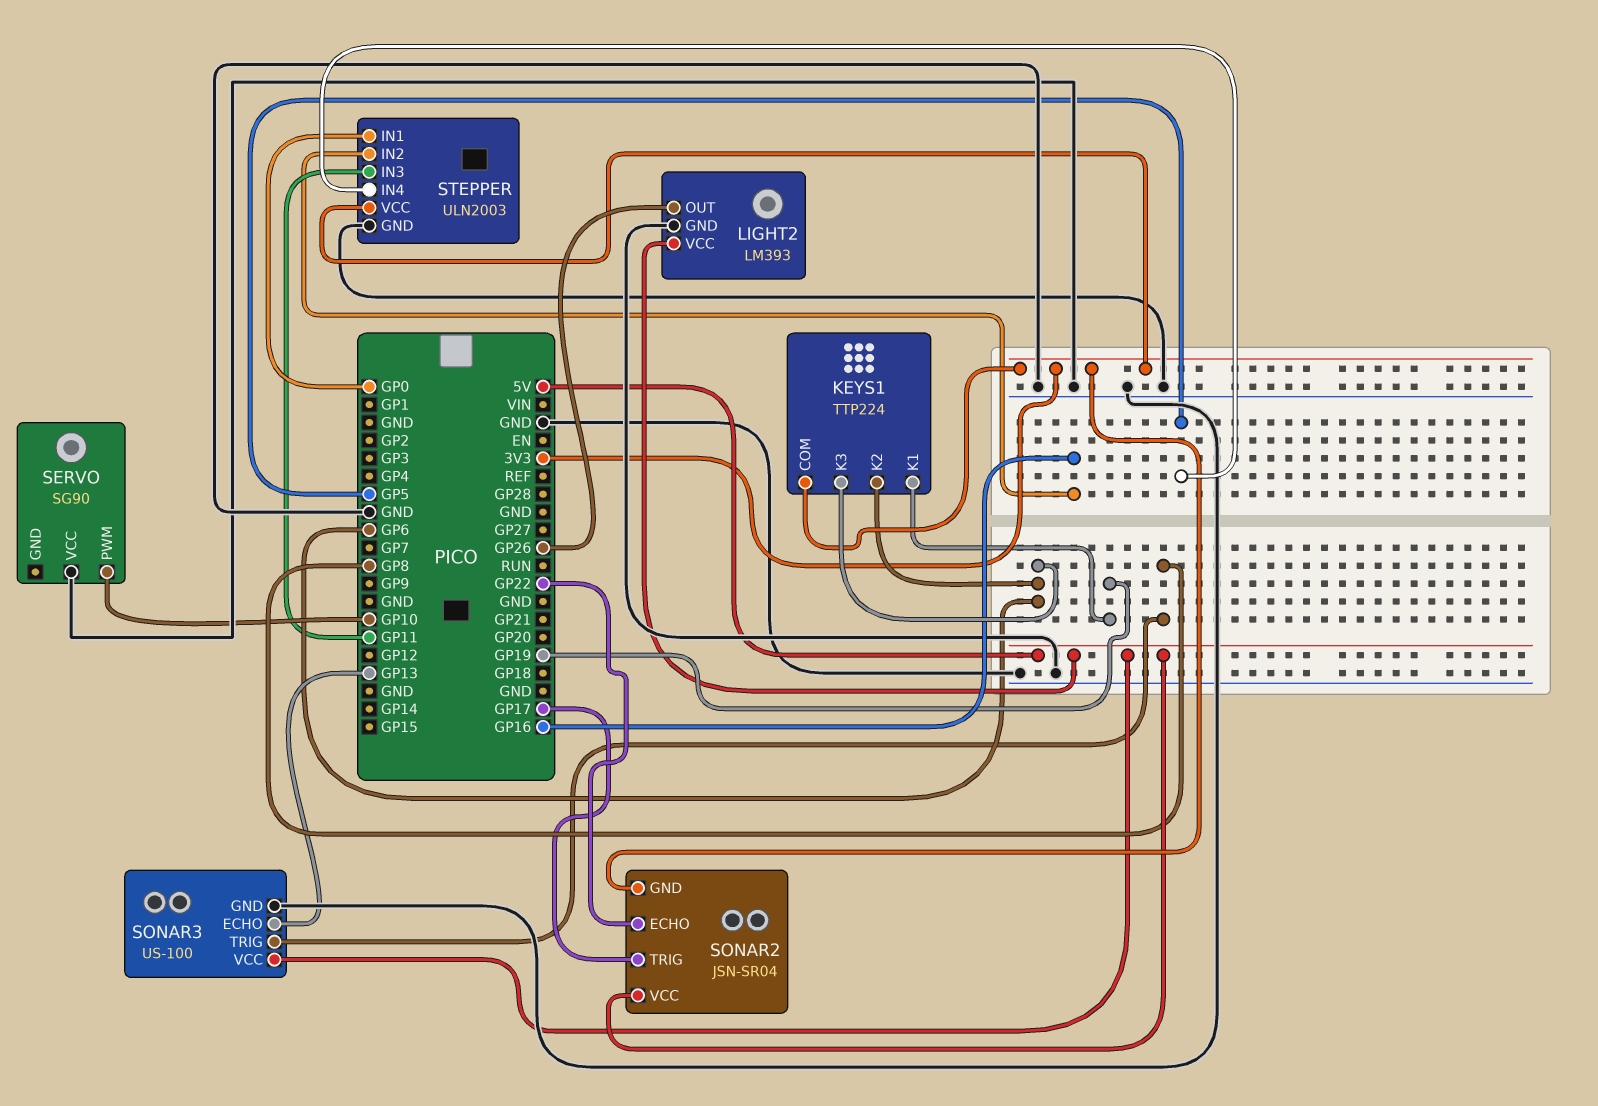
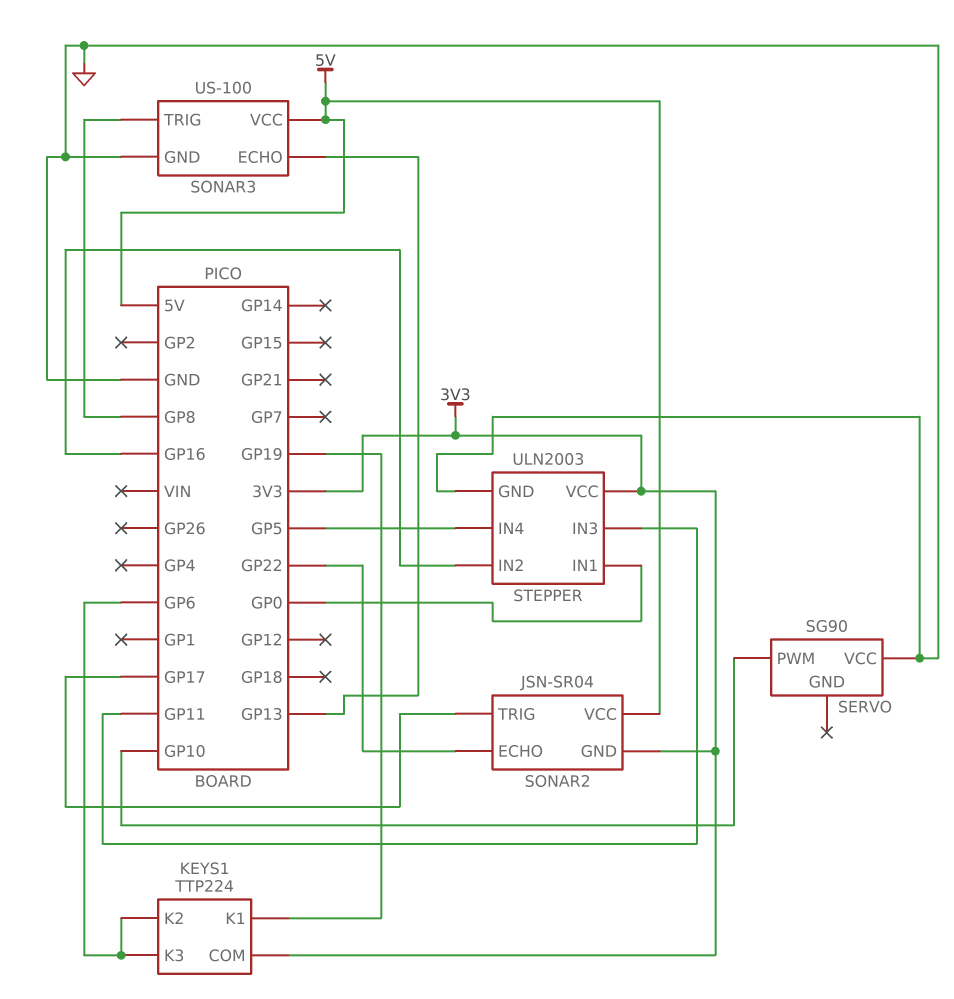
LIGHT2: LM393 -> none
LIGHT2 pin GND: GND -> none
LIGHT2 pin OUT: GP26 -> none
LIGHT2 pin VCC: 5V -> none

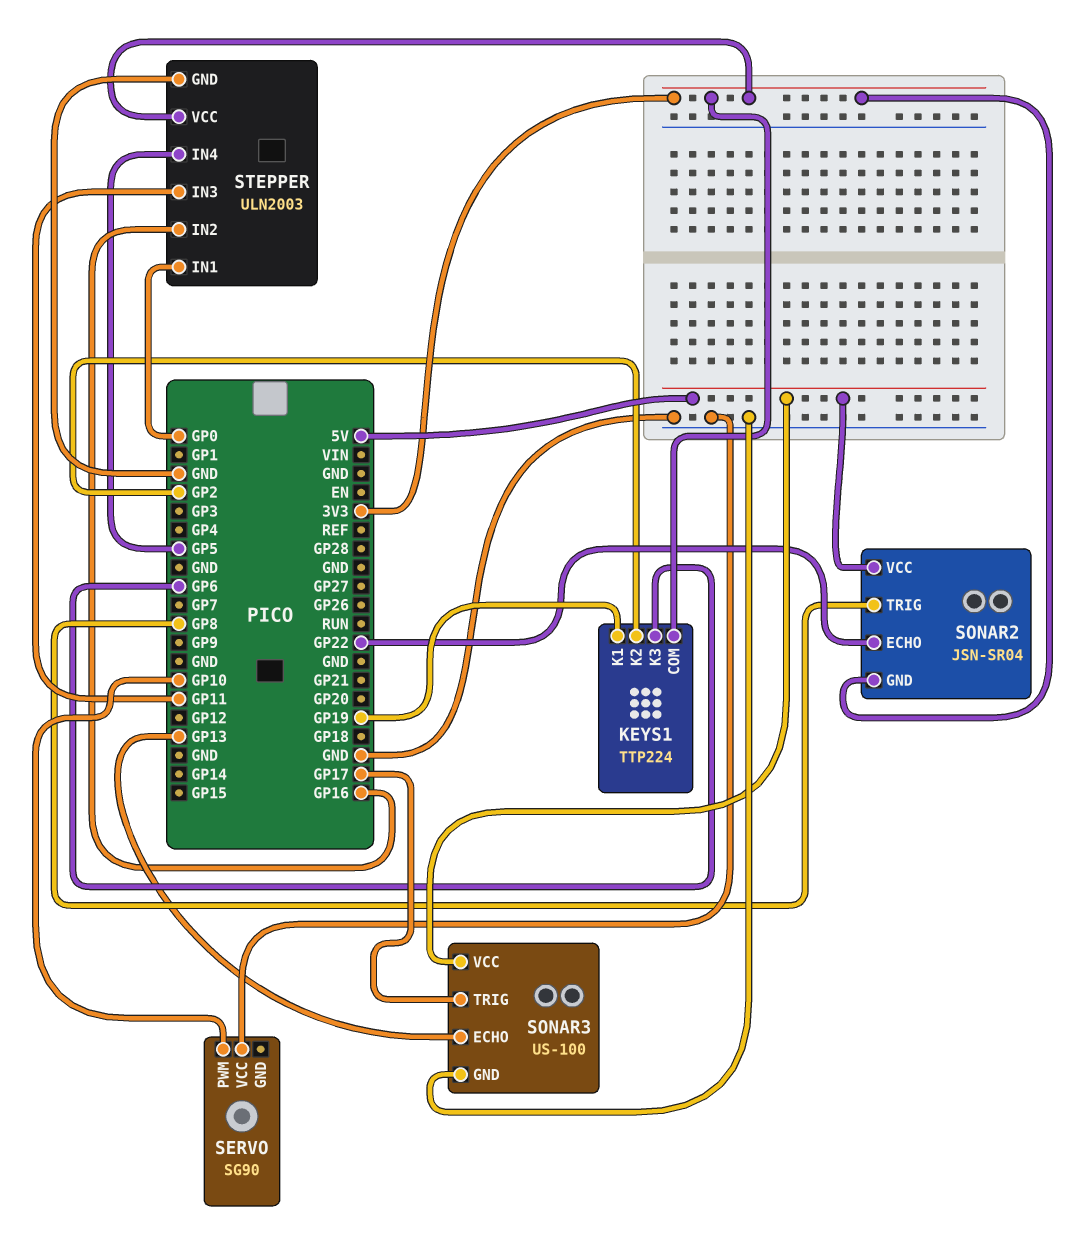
KEYS1 pin K2: GP6 -> GP2
SONAR2 pin TRIG: GP17 -> GP8
SONAR3 pin TRIG: GP8 -> GP17

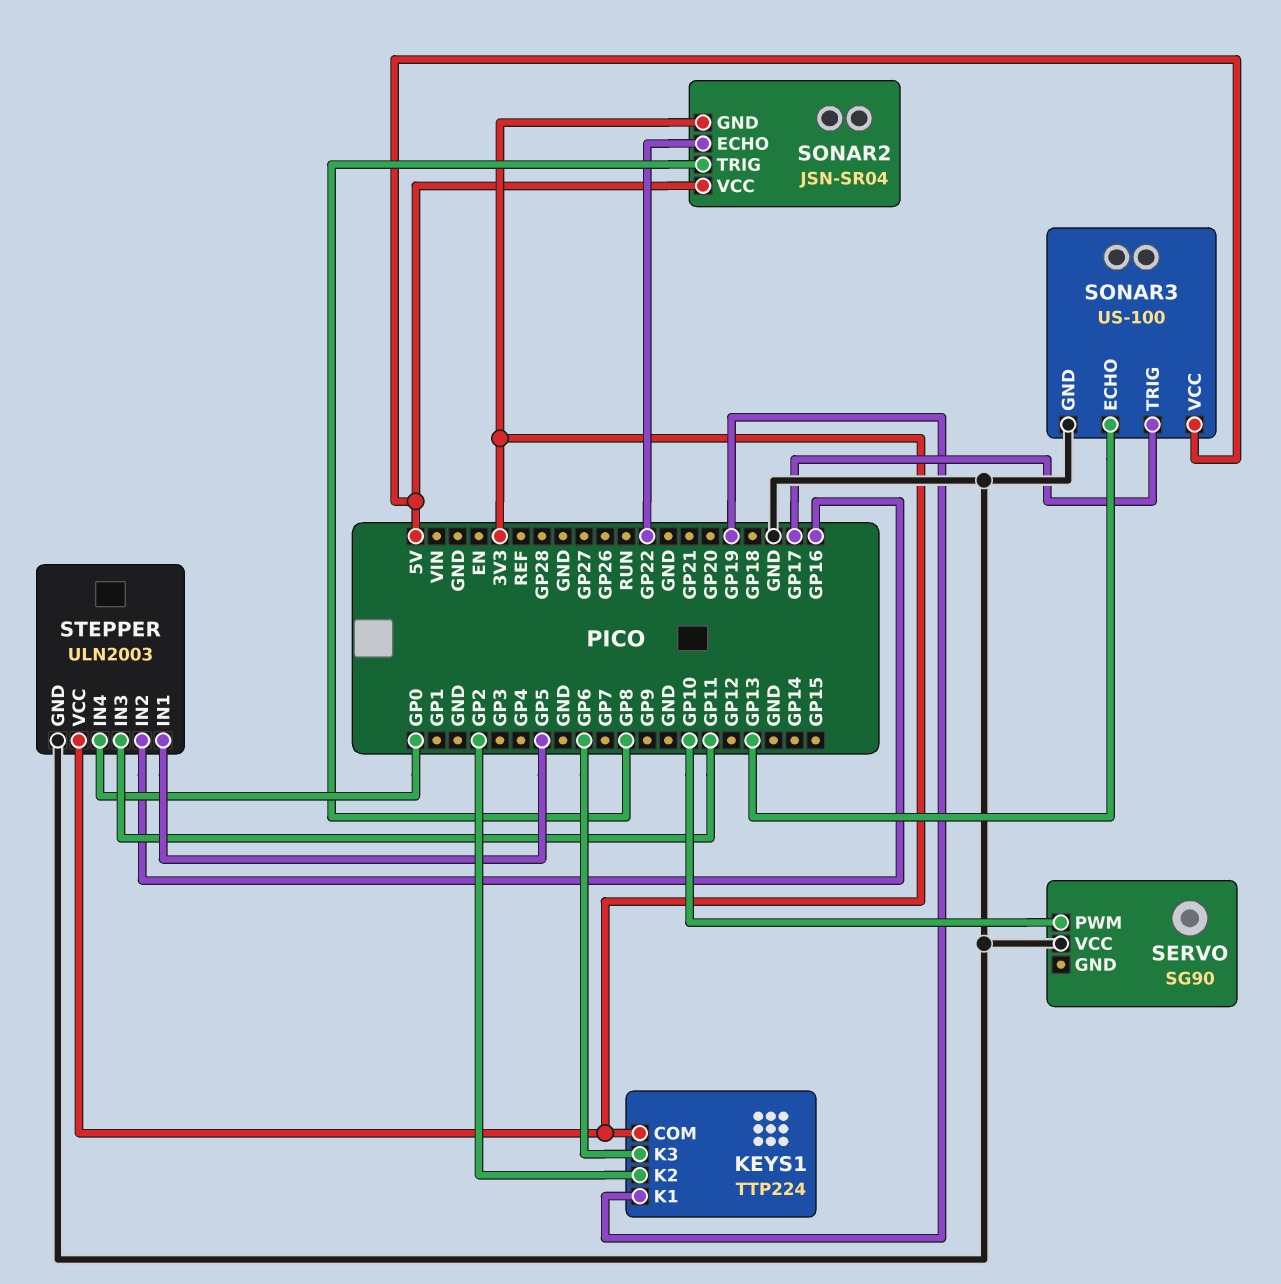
STEPPER pin IN1: GP0 -> GP5
STEPPER pin IN4: GP5 -> GP0

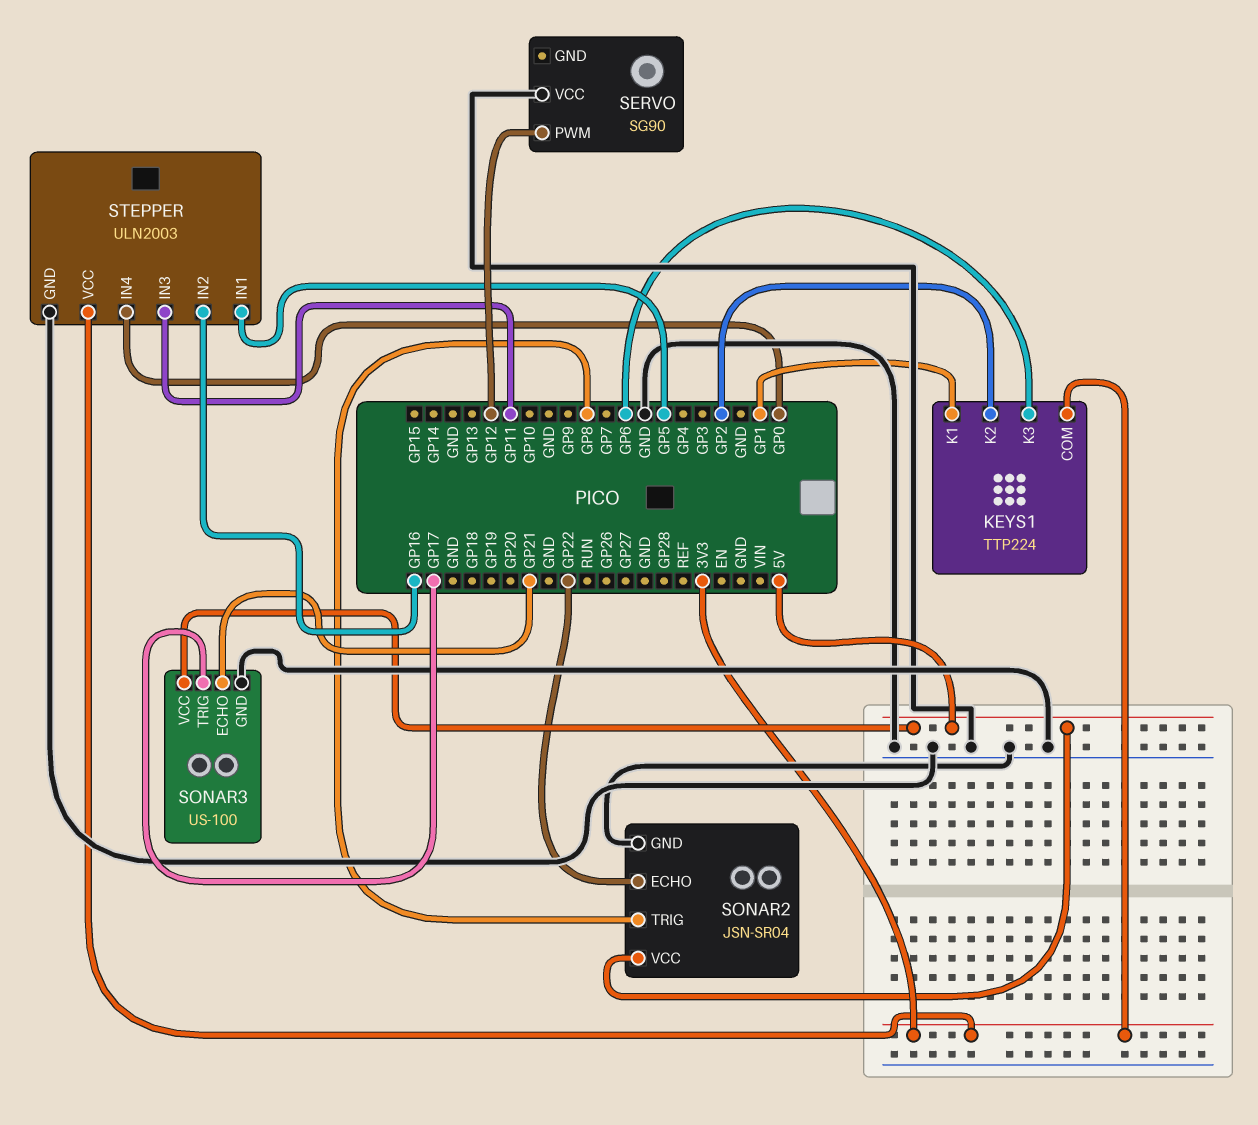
KEYS1 pin K1: GP19 -> GP1
SERVO pin PWM: GP10 -> GP12
SONAR2 pin GND: 3V3 -> GND
SONAR3 pin ECHO: GP13 -> GP21

